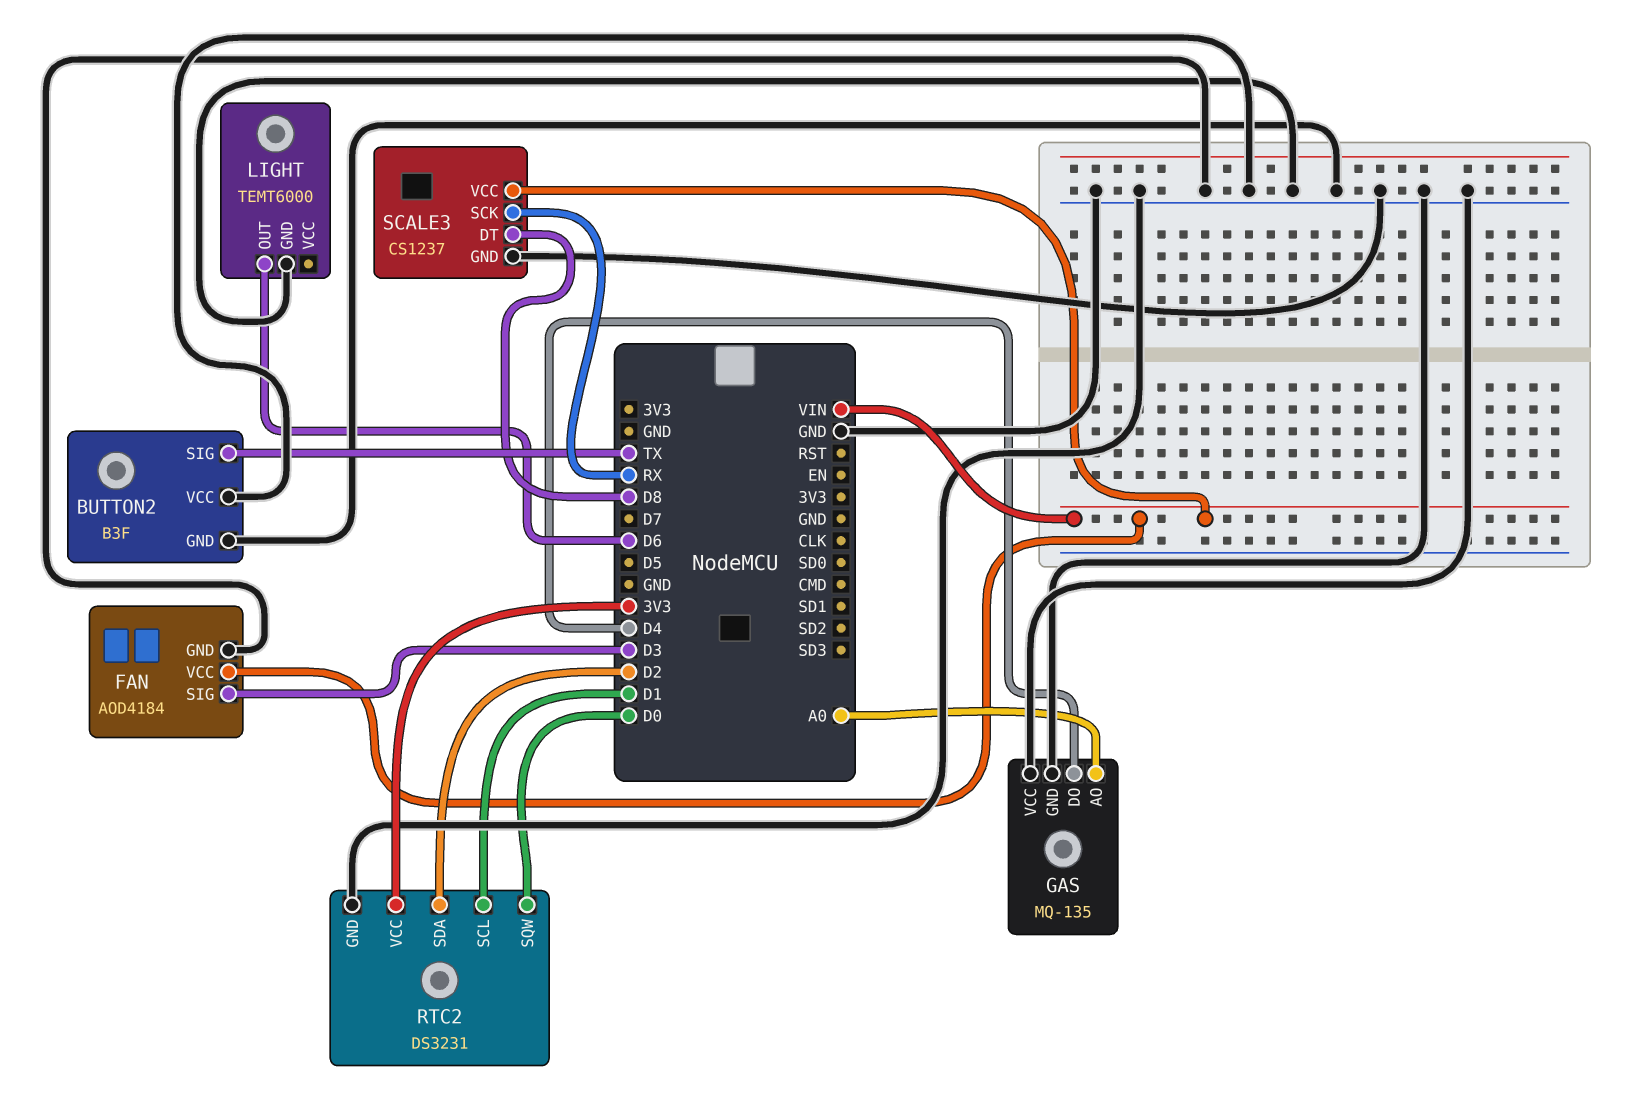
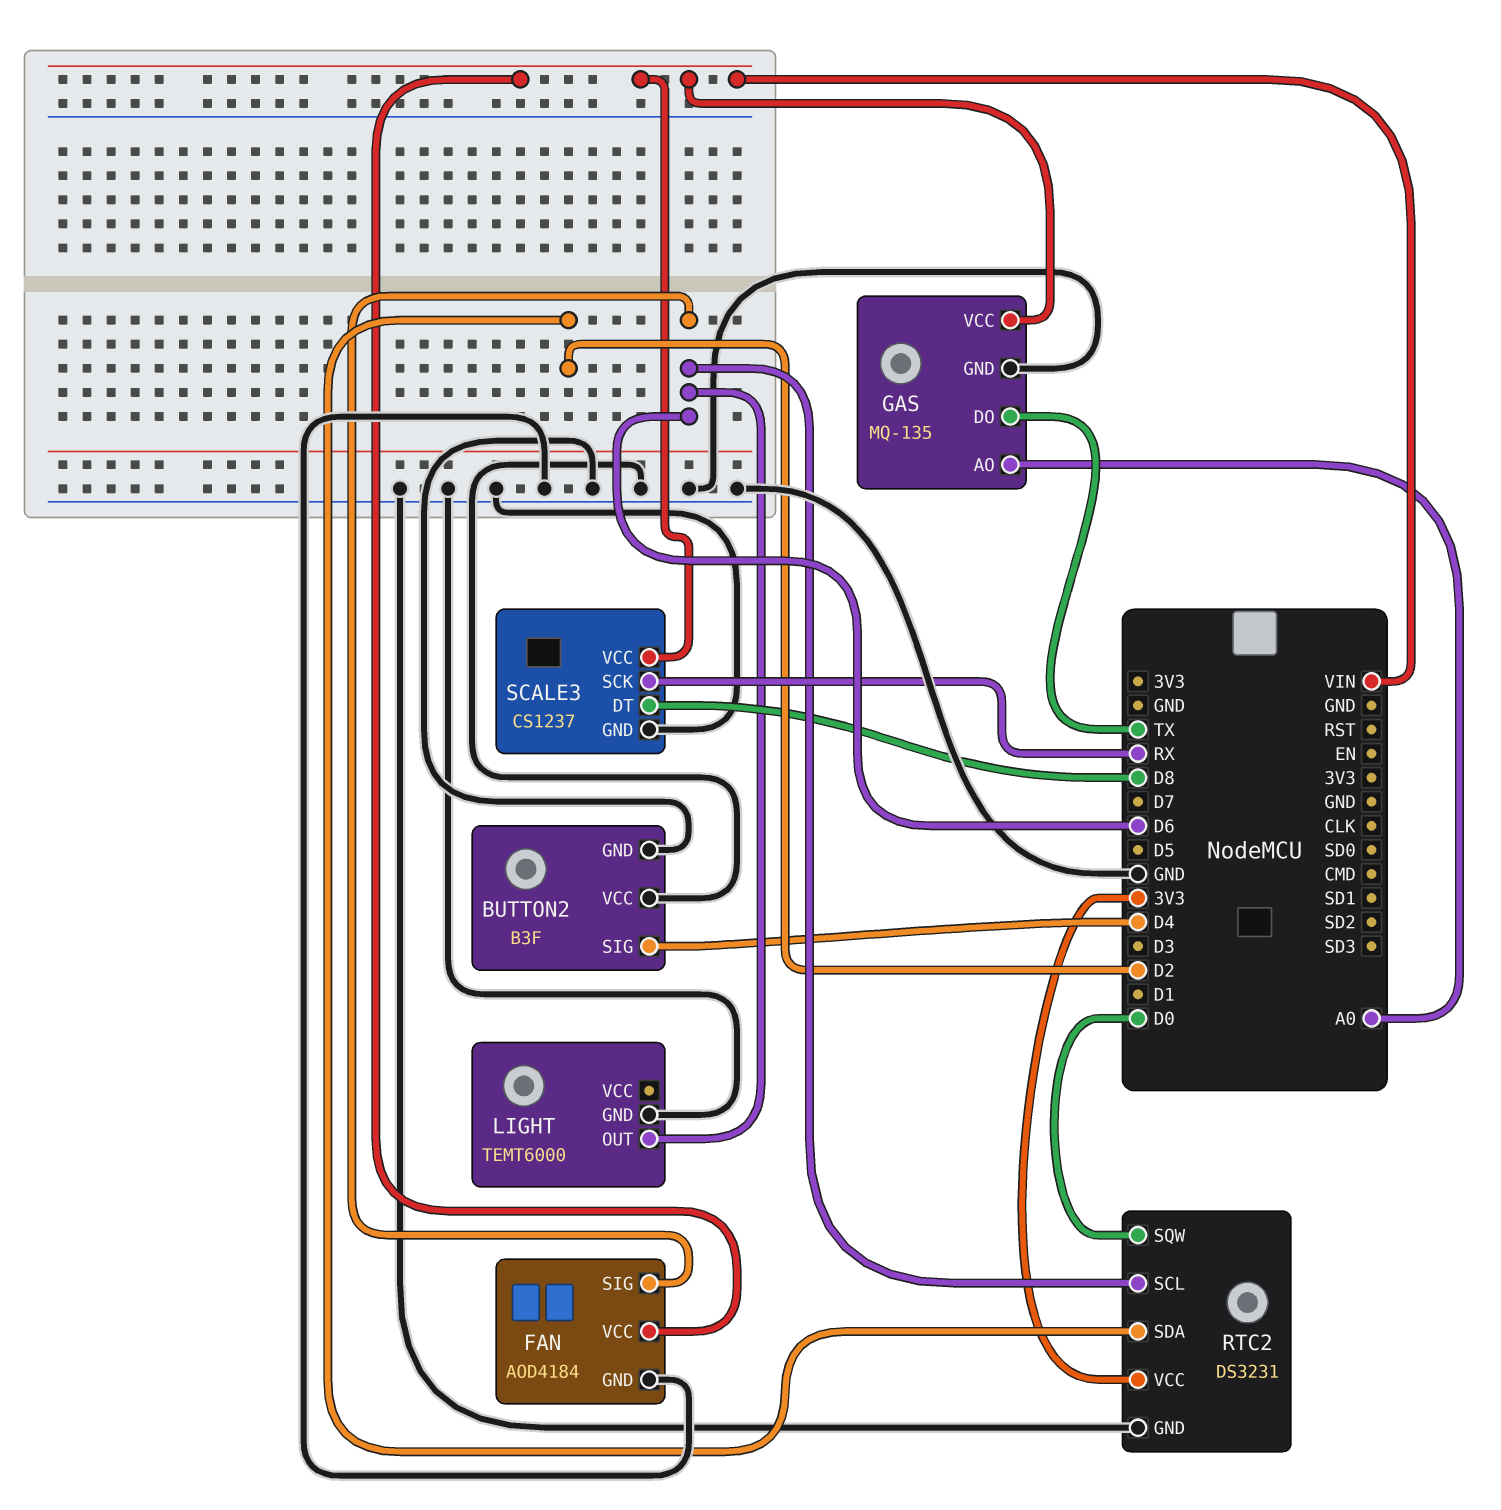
BUTTON2 pin SIG: TX -> D4
FAN pin SIG: D3 -> D6
GAS pin DO: D4 -> TX
GAS pin VCC: GND -> VIN
RTC2 pin SCL: D1 -> D6

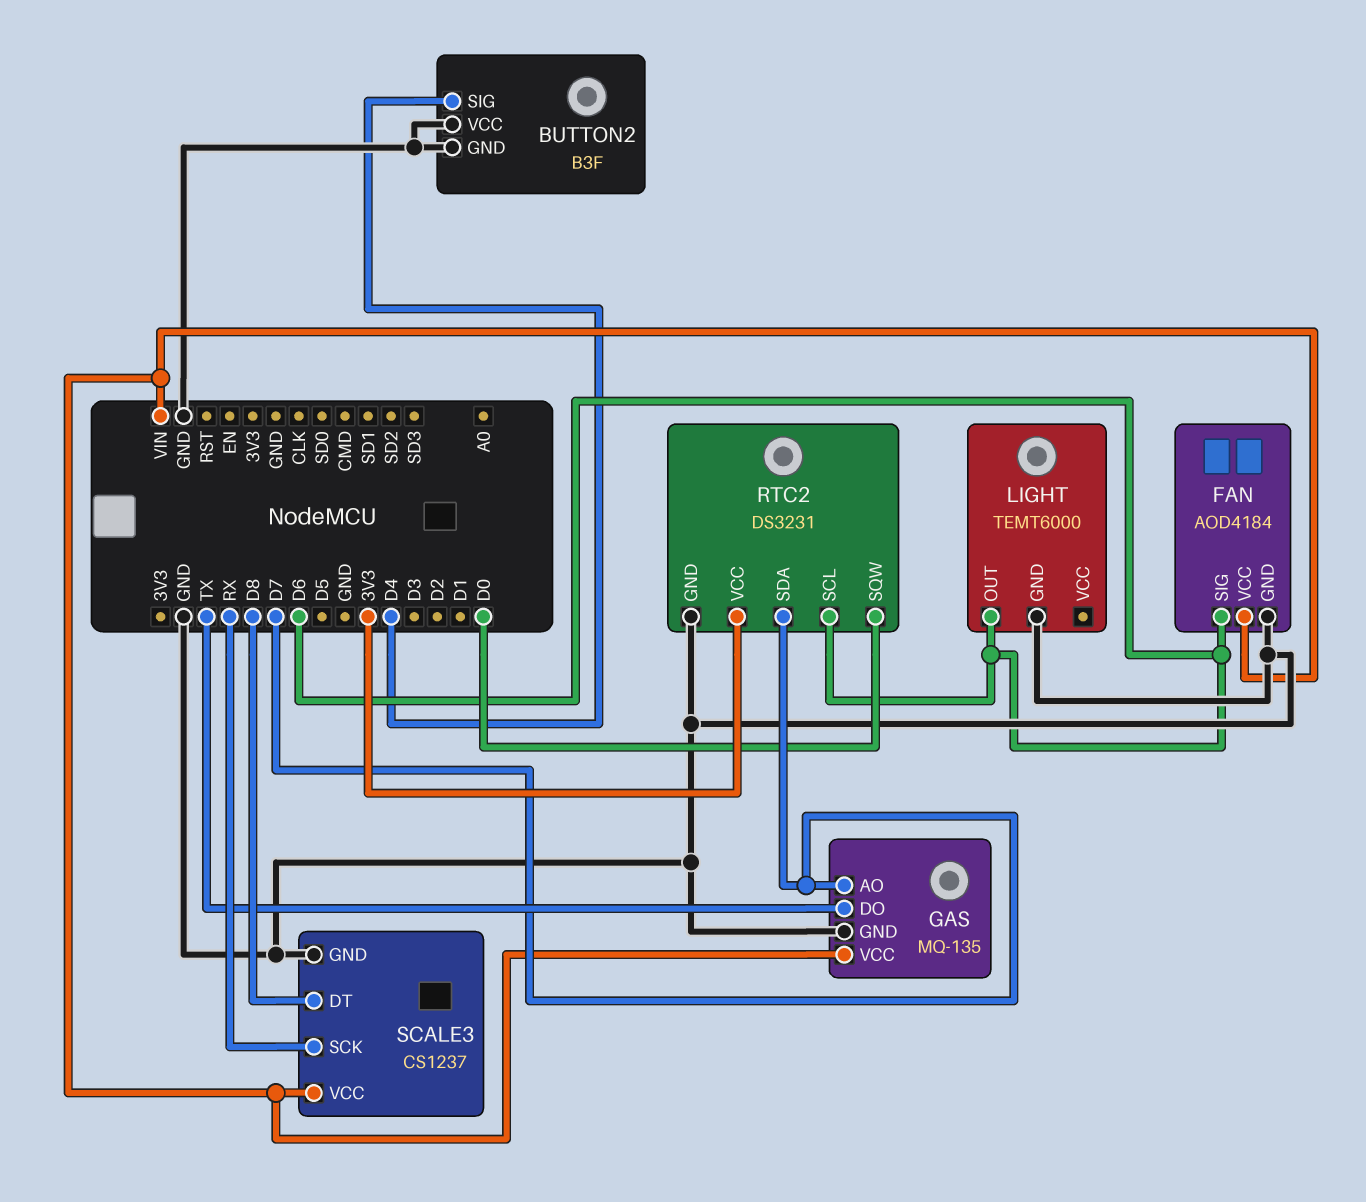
GAS pin AO: A0 -> D7
RTC2 pin SDA: D2 -> D7

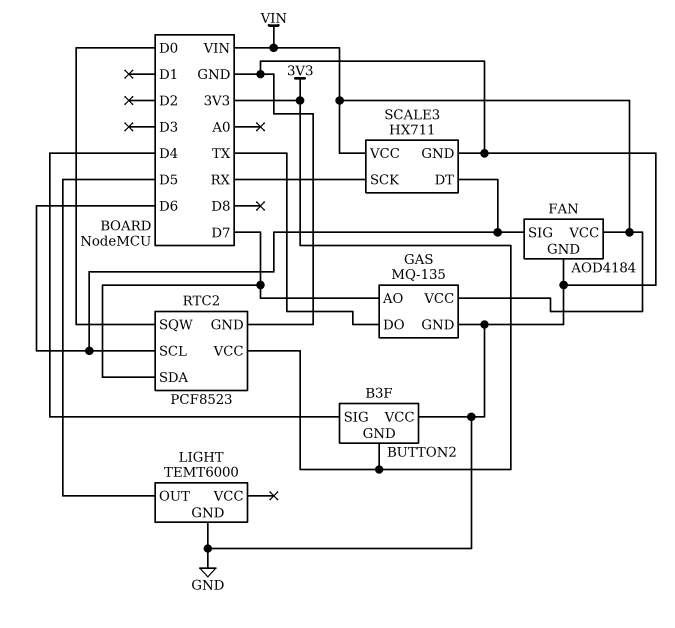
BUTTON2 pin GND: GND -> 3V3
LIGHT pin OUT: D6 -> D5
RTC2: DS3231 -> PCF8523
SCALE3: CS1237 -> HX711
SCALE3 pin DT: D8 -> D6

